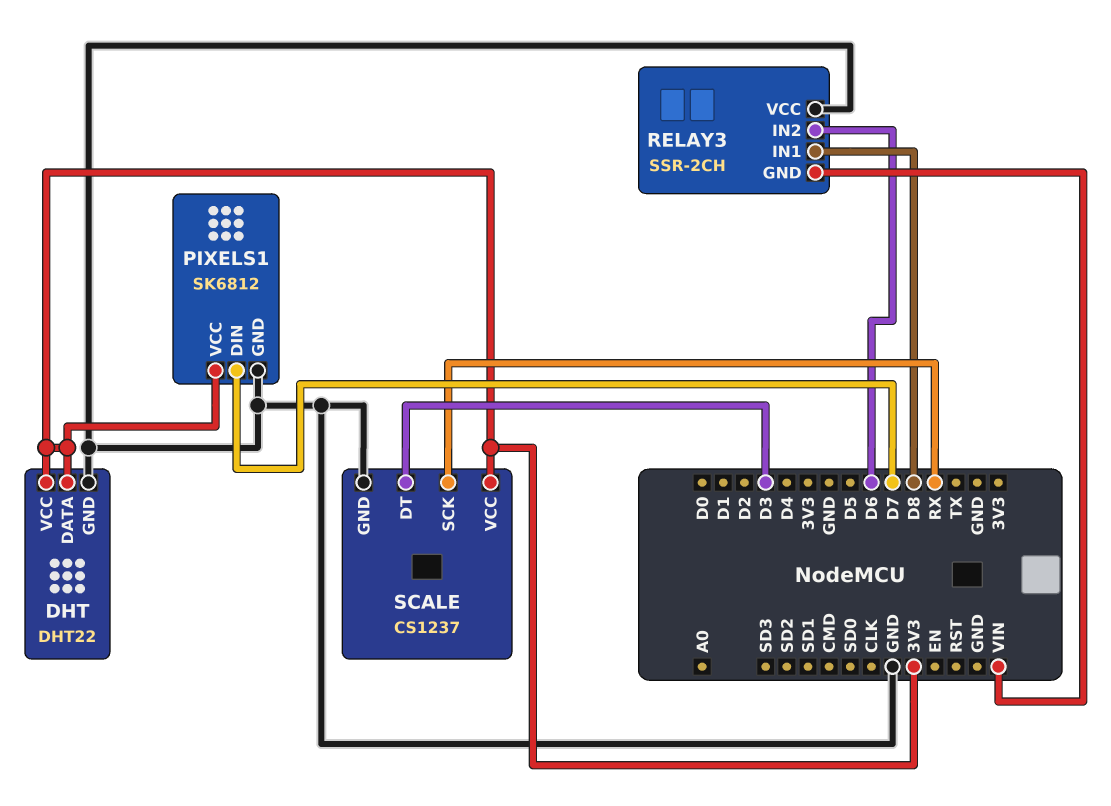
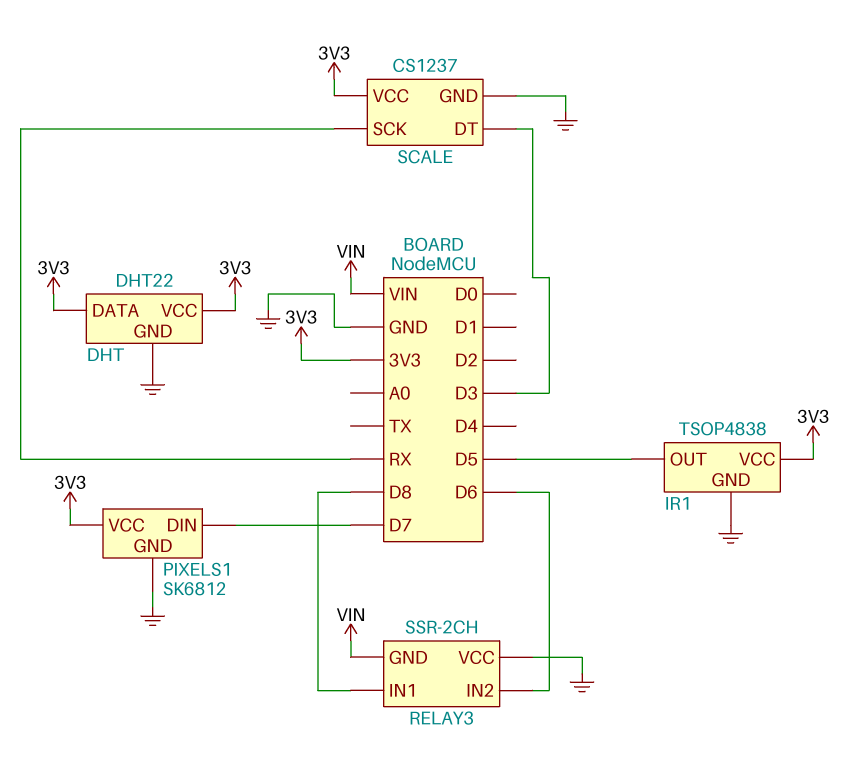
IR1: none -> TSOP4838
IR1 pin GND: none -> GND
IR1 pin OUT: none -> D5
IR1 pin VCC: none -> 3V3

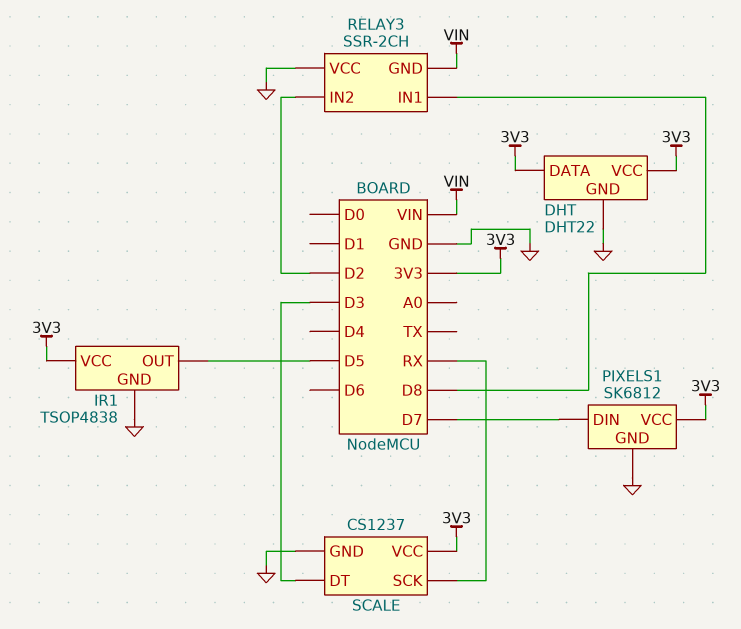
RELAY3 pin IN2: D6 -> D2

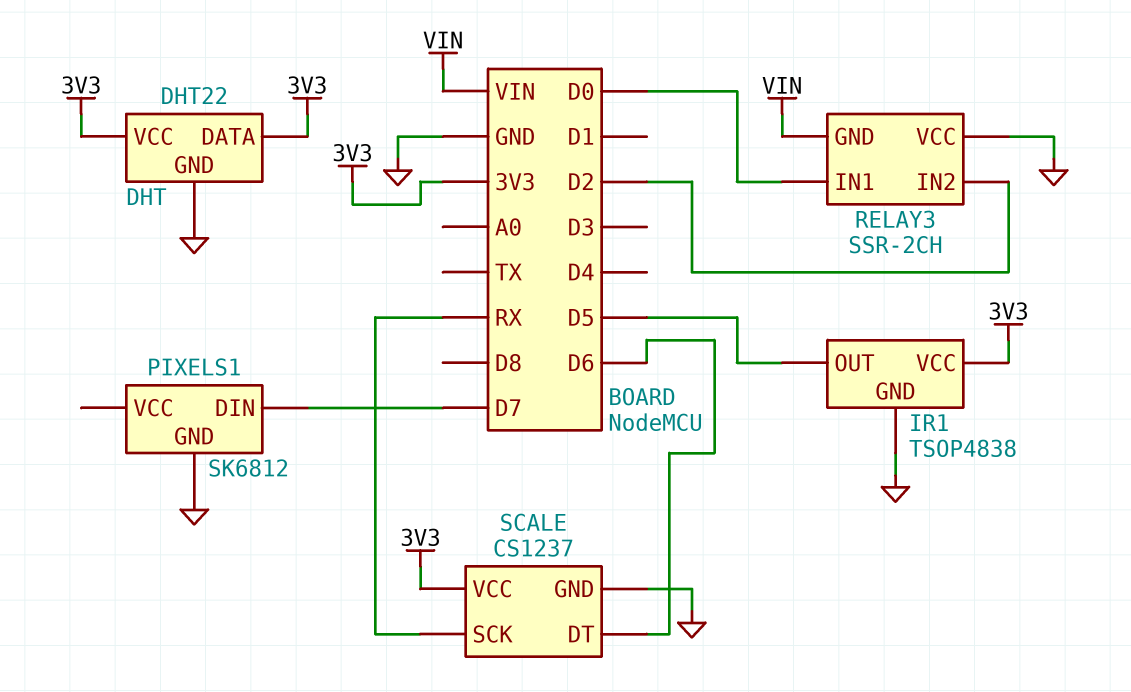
PIXELS1 pin VCC: 3V3 -> none
RELAY3 pin IN1: D8 -> D0
SCALE pin DT: D3 -> D6

